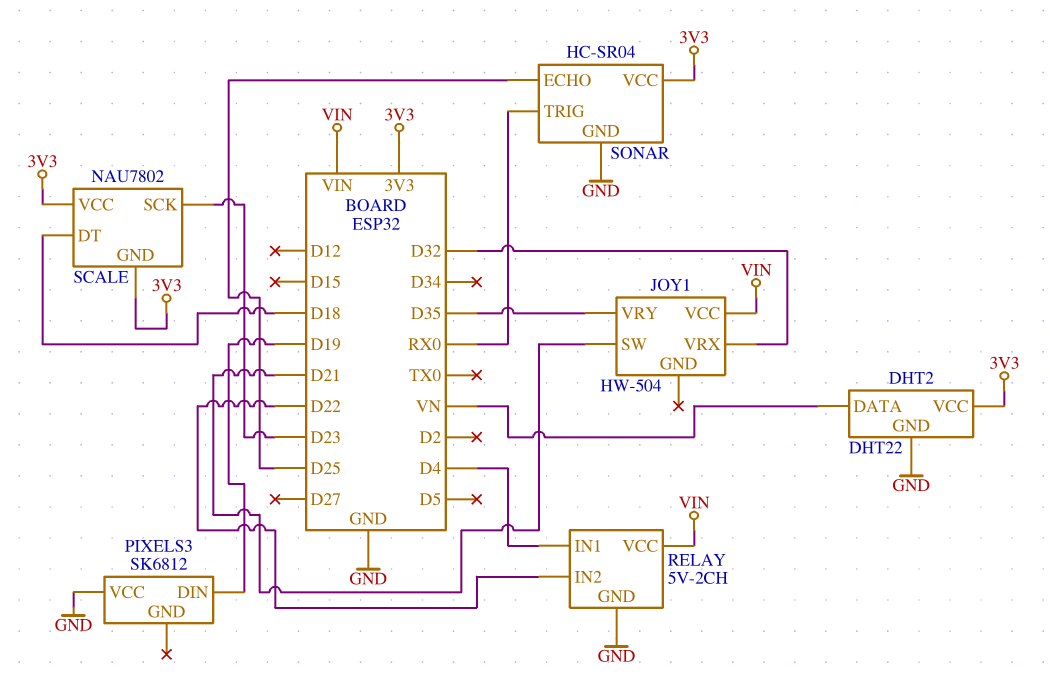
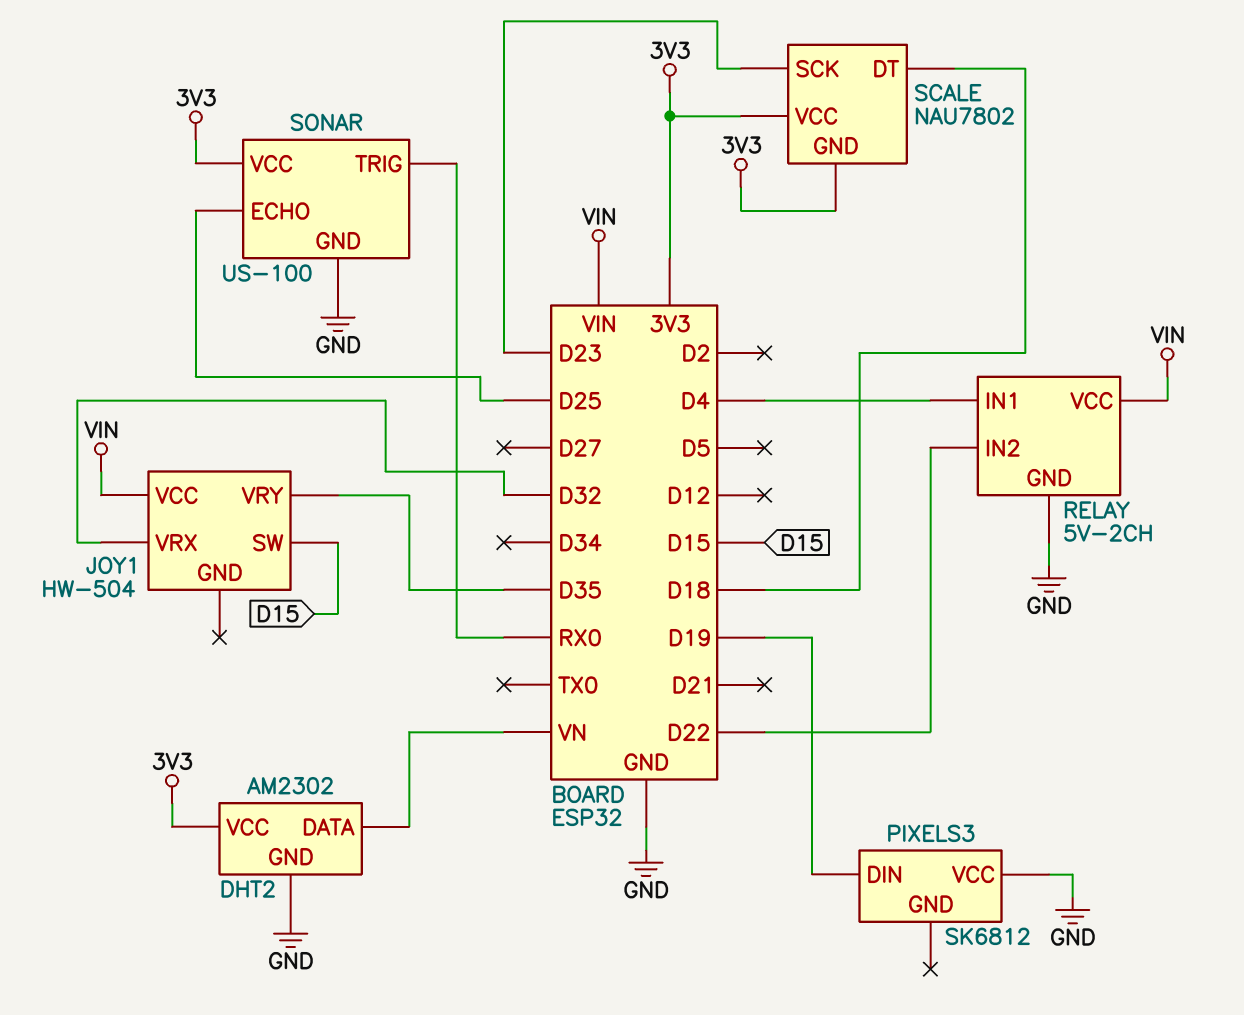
DHT2: DHT22 -> AM2302
JOY1 pin SW: D21 -> D15
SONAR: HC-SR04 -> US-100

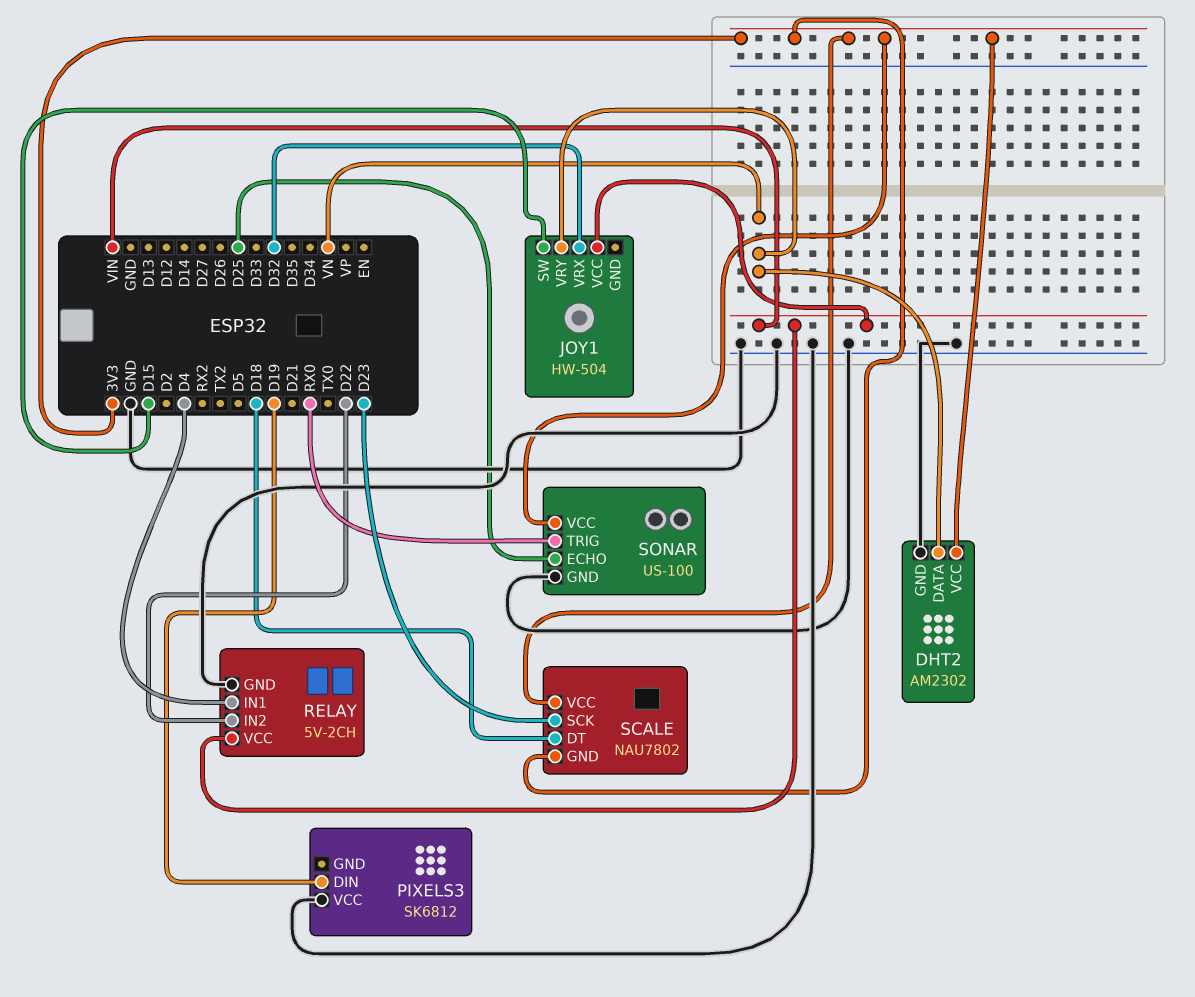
JOY1 pin VRY: D35 -> VN

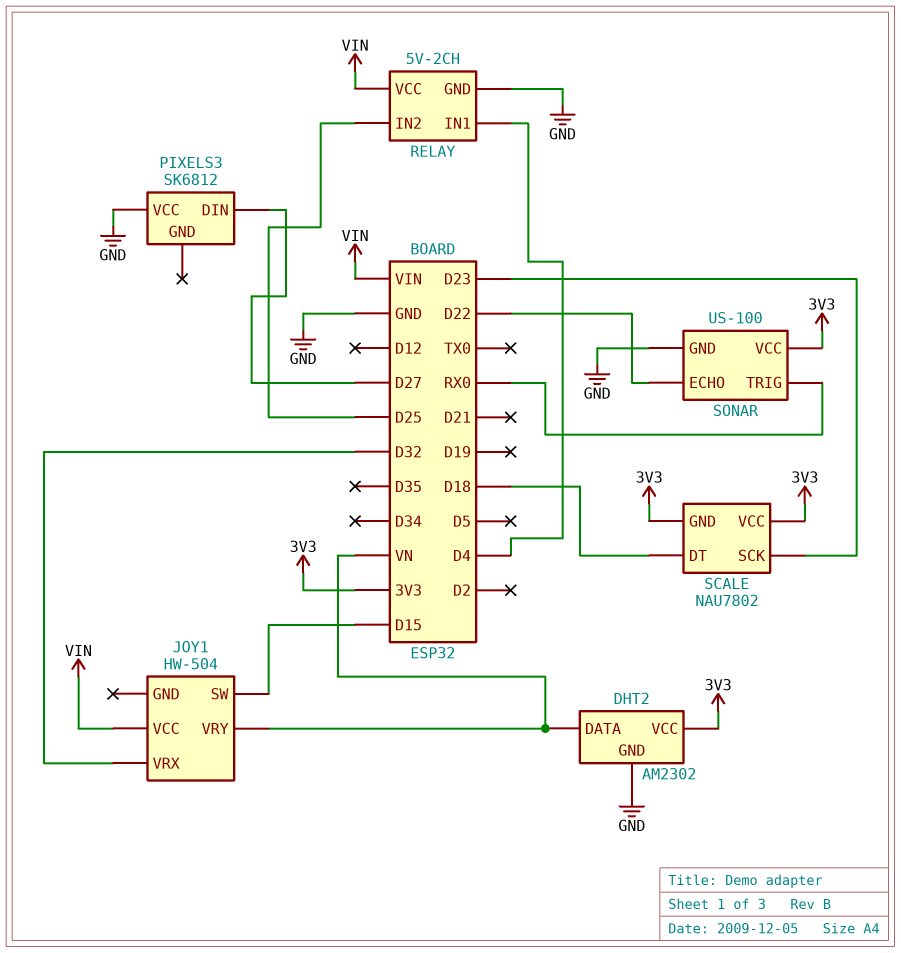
PIXELS3 pin DIN: D19 -> D27
RELAY pin IN2: D22 -> D25
SONAR pin ECHO: D25 -> D22

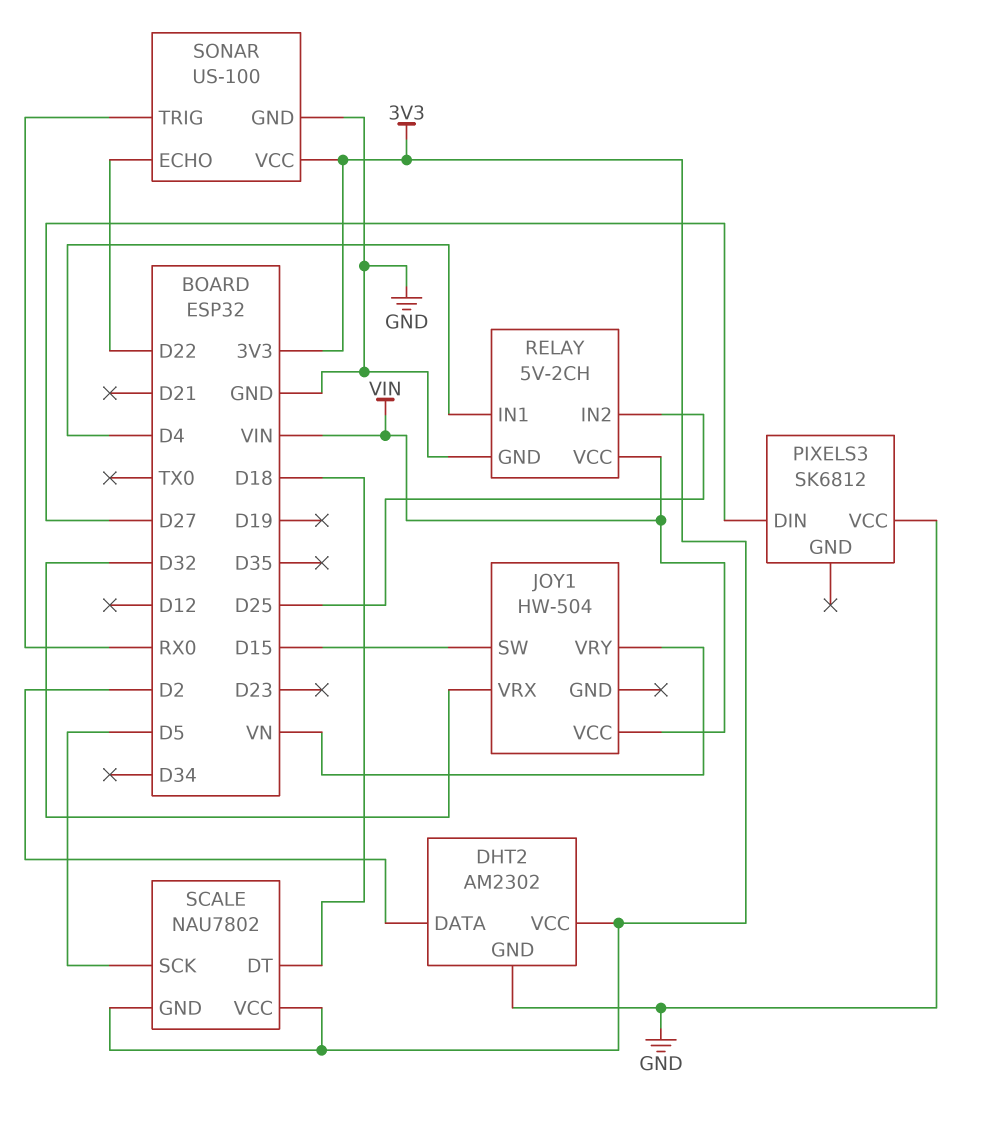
DHT2 pin DATA: VN -> D2
SCALE pin SCK: D23 -> D5

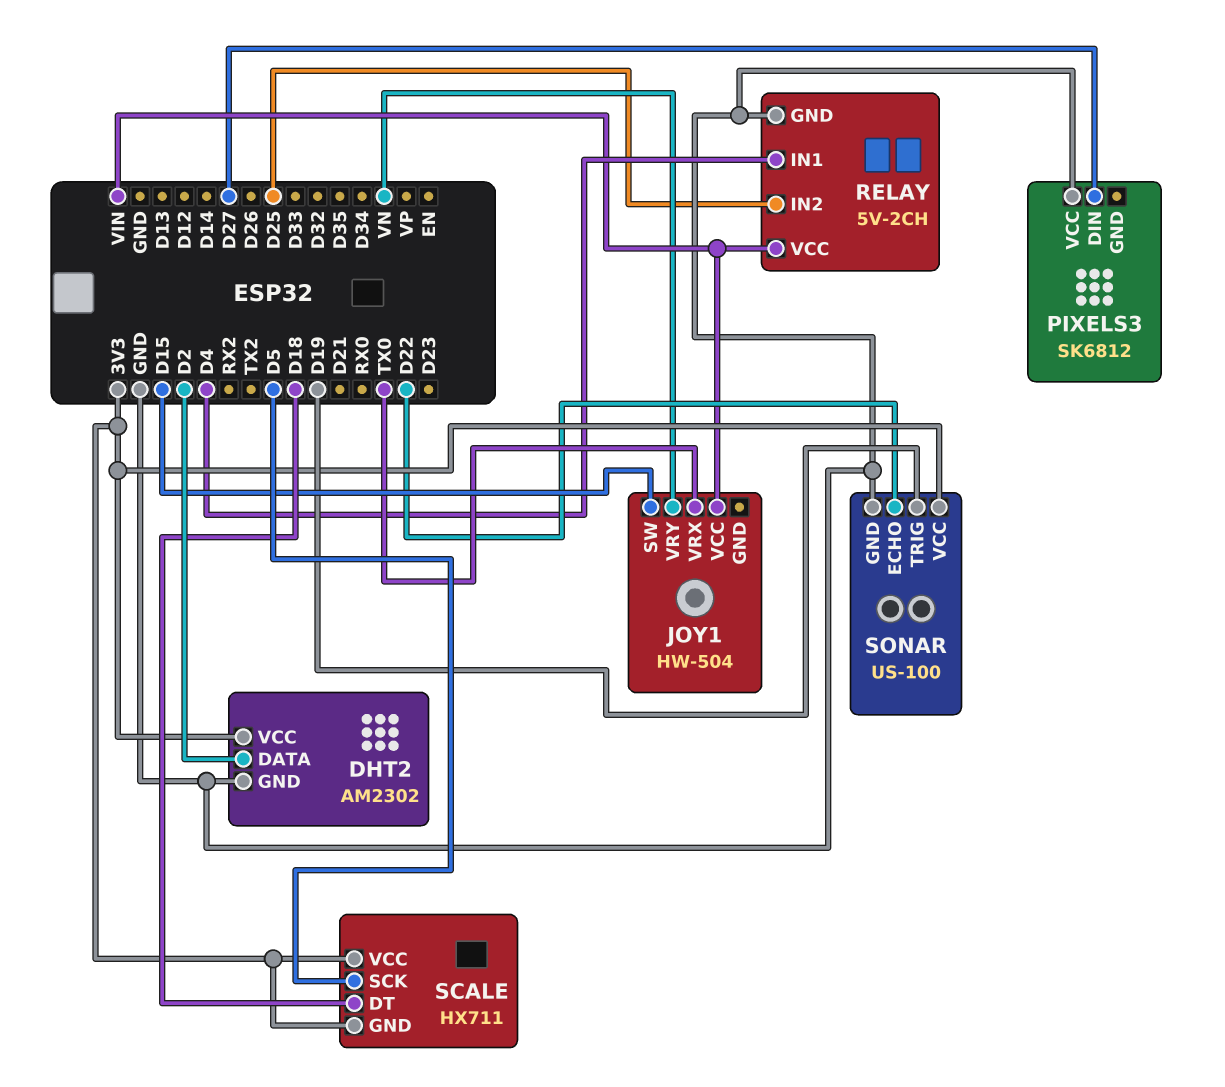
JOY1 pin VRX: D32 -> TX0
SCALE: NAU7802 -> HX711
SONAR pin TRIG: RX0 -> D19

